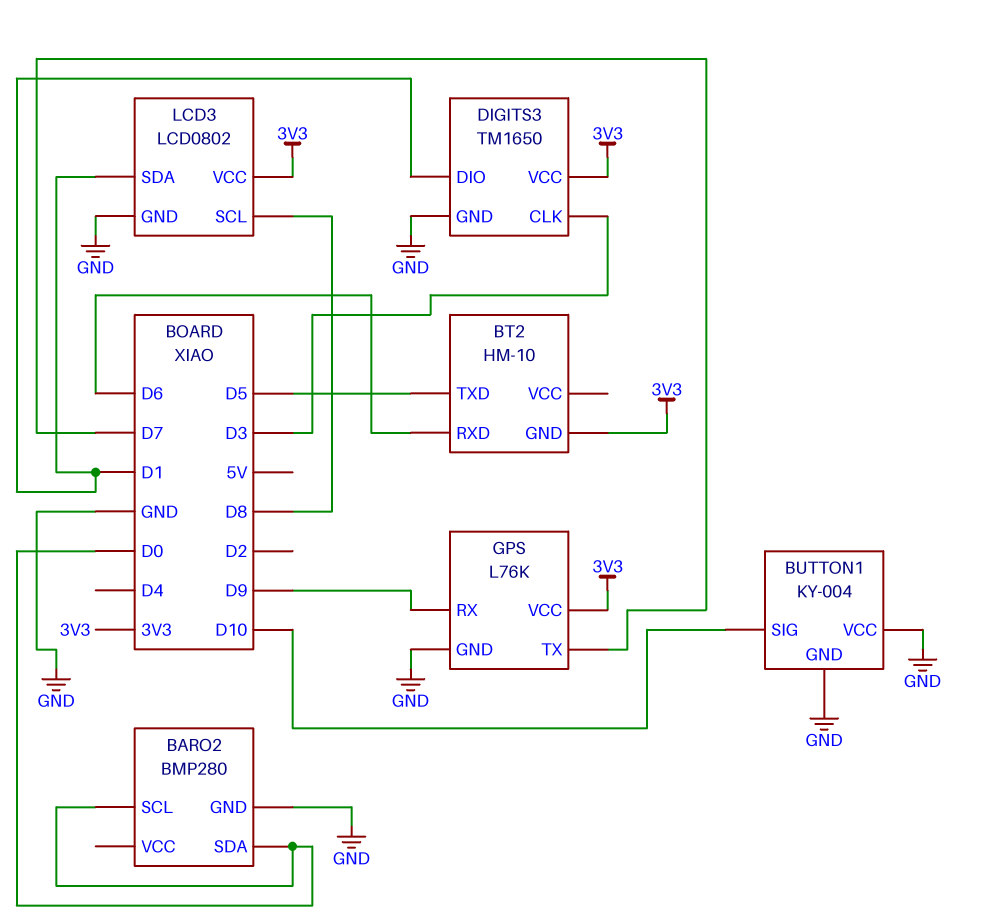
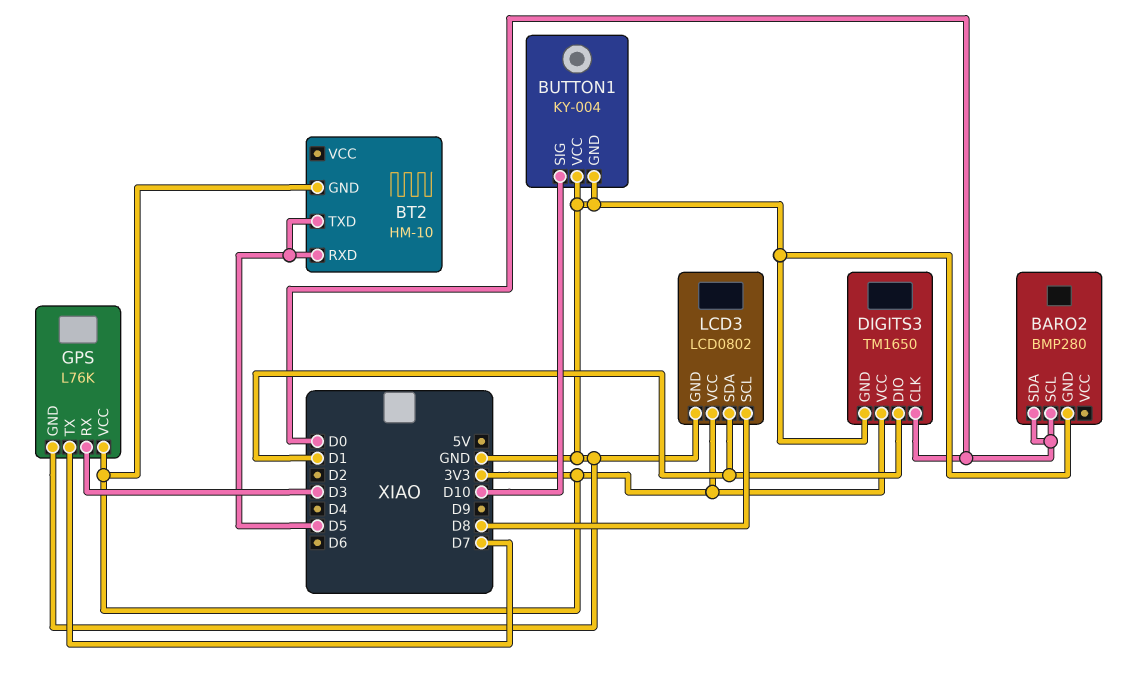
BT2 pin RXD: D6 -> D5
DIGITS3 pin CLK: D3 -> D0
GPS pin RX: D9 -> D3

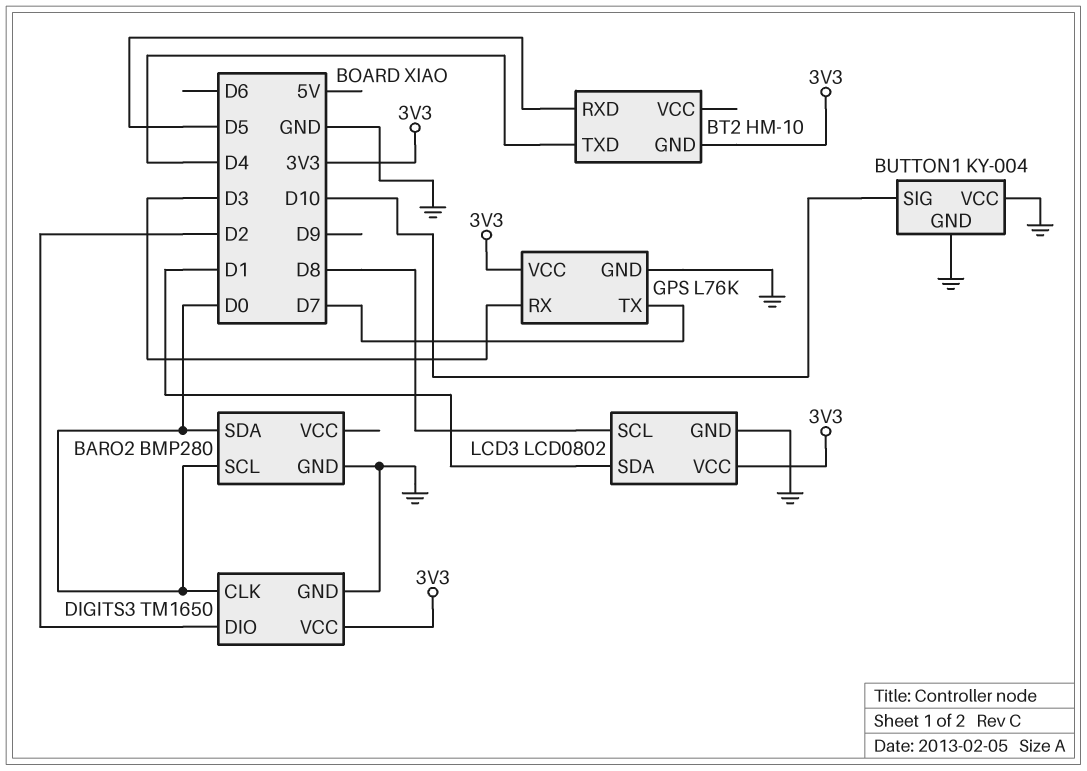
BT2 pin TXD: D5 -> D4
DIGITS3 pin DIO: D1 -> D2

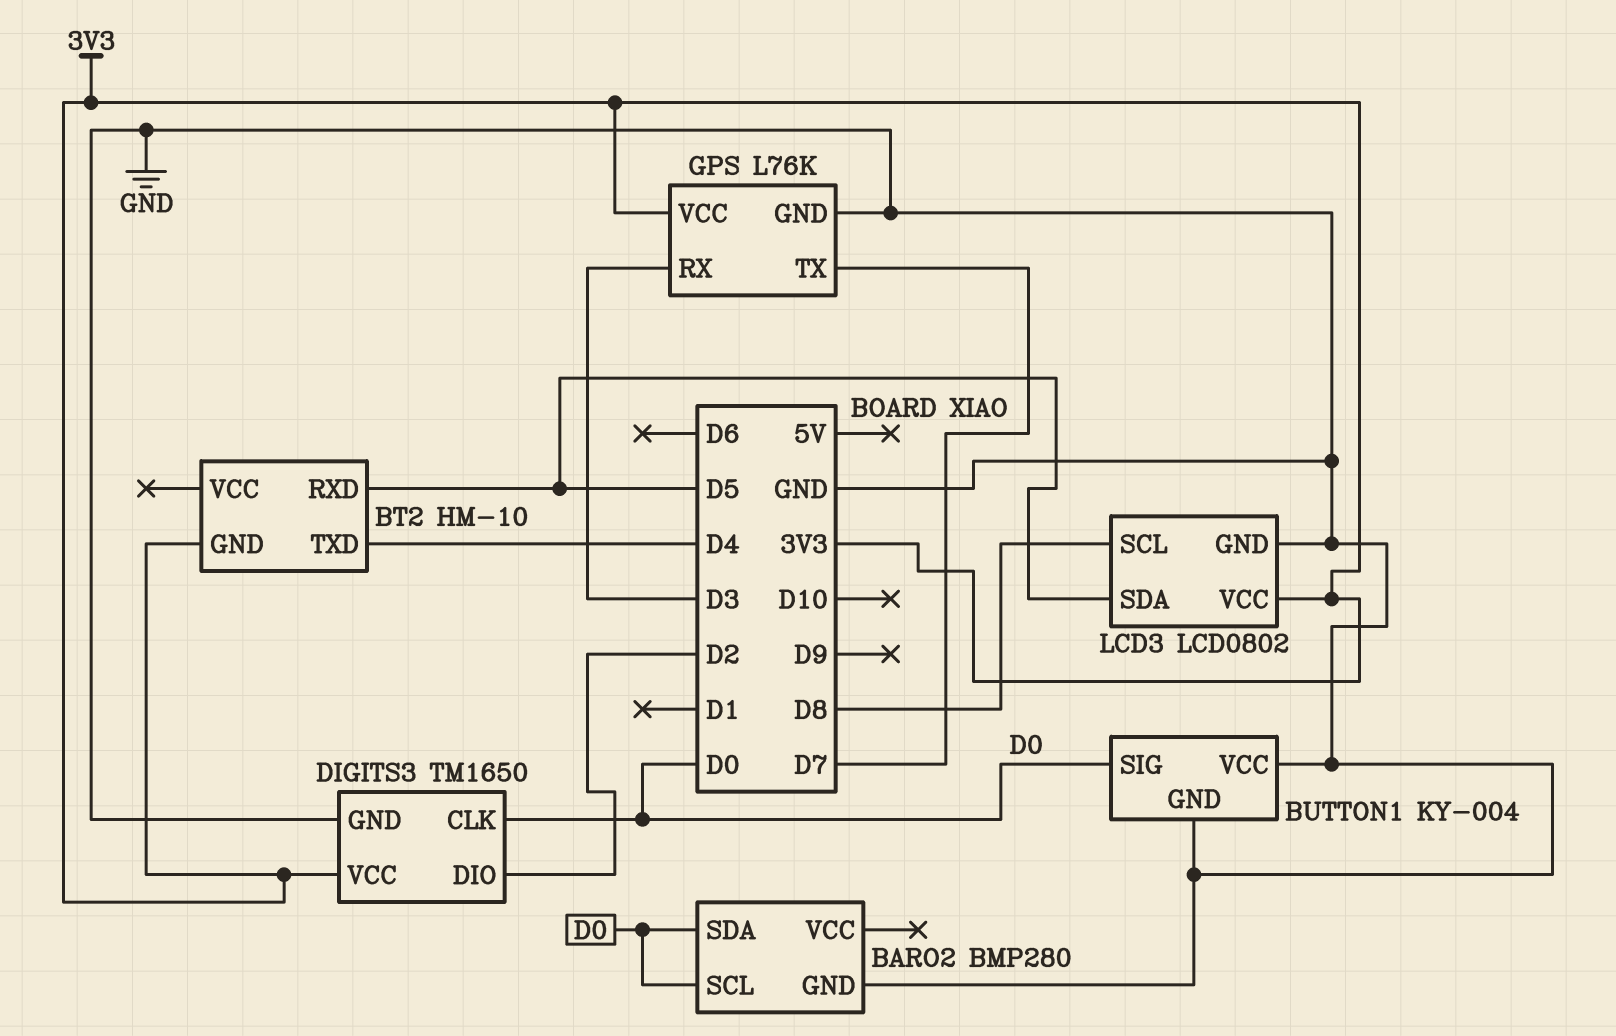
BUTTON1 pin SIG: D10 -> D0
LCD3 pin SDA: D1 -> D5

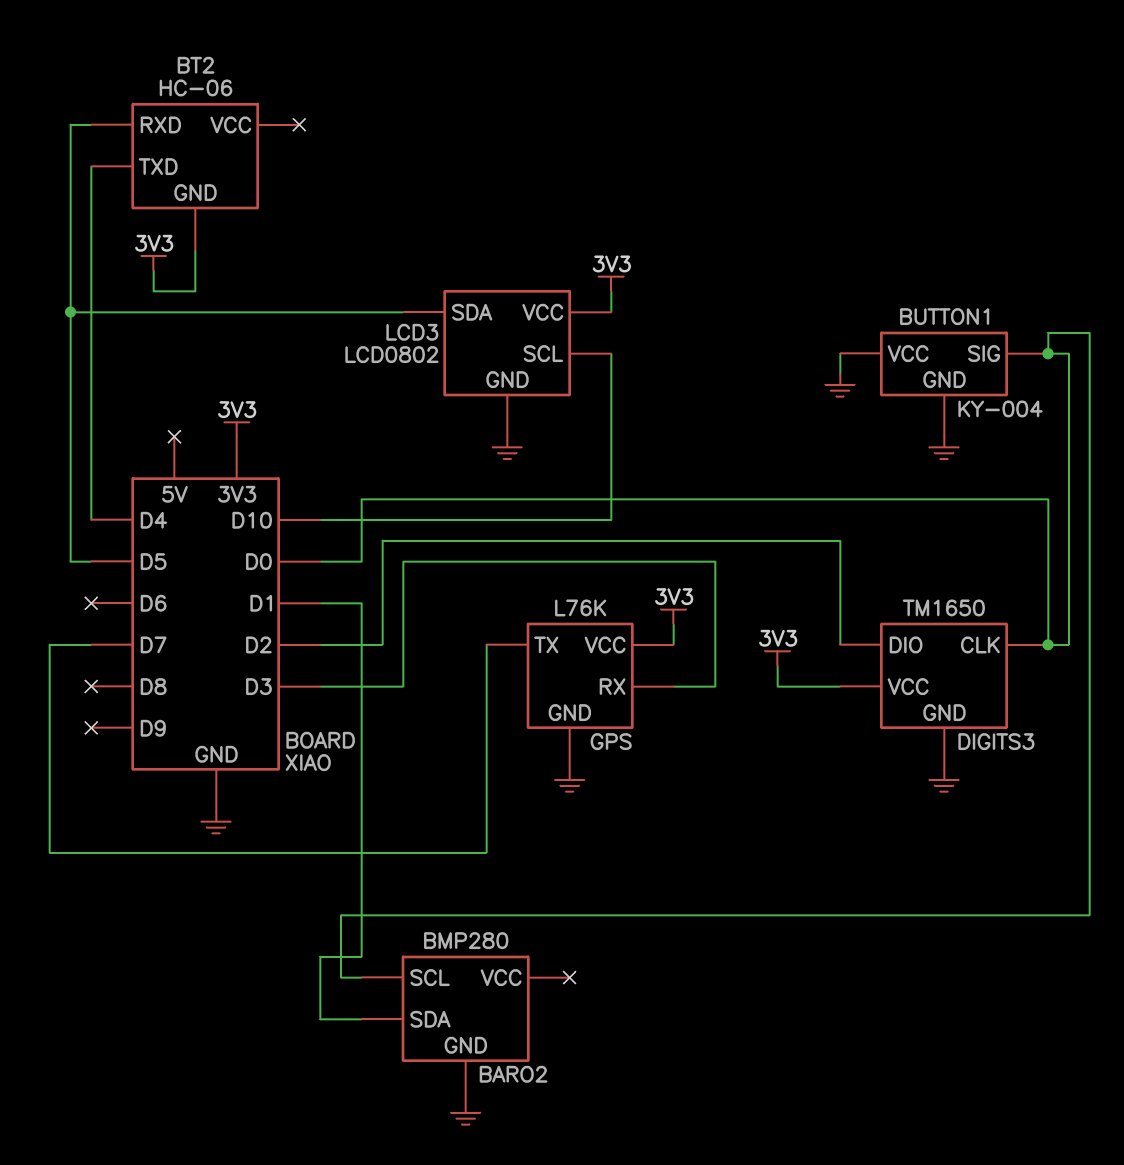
BARO2 pin SDA: D0 -> D1
BT2: HM-10 -> HC-06
LCD3 pin SCL: D8 -> D10

